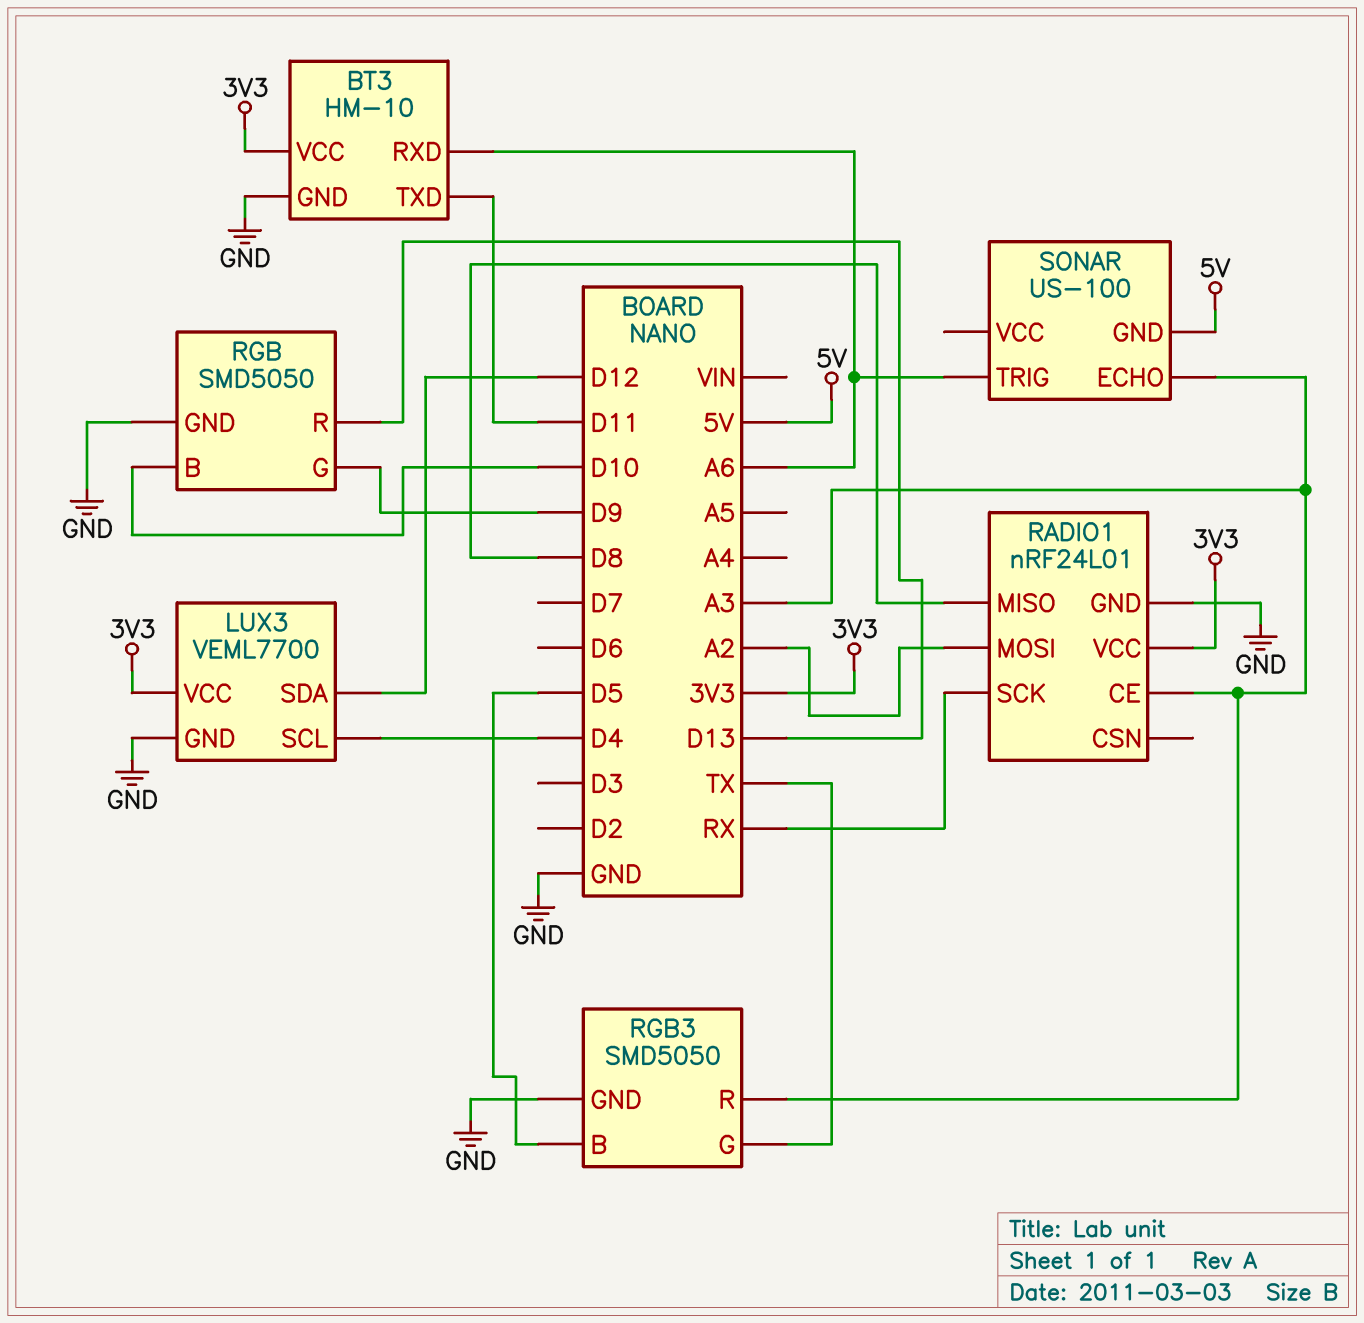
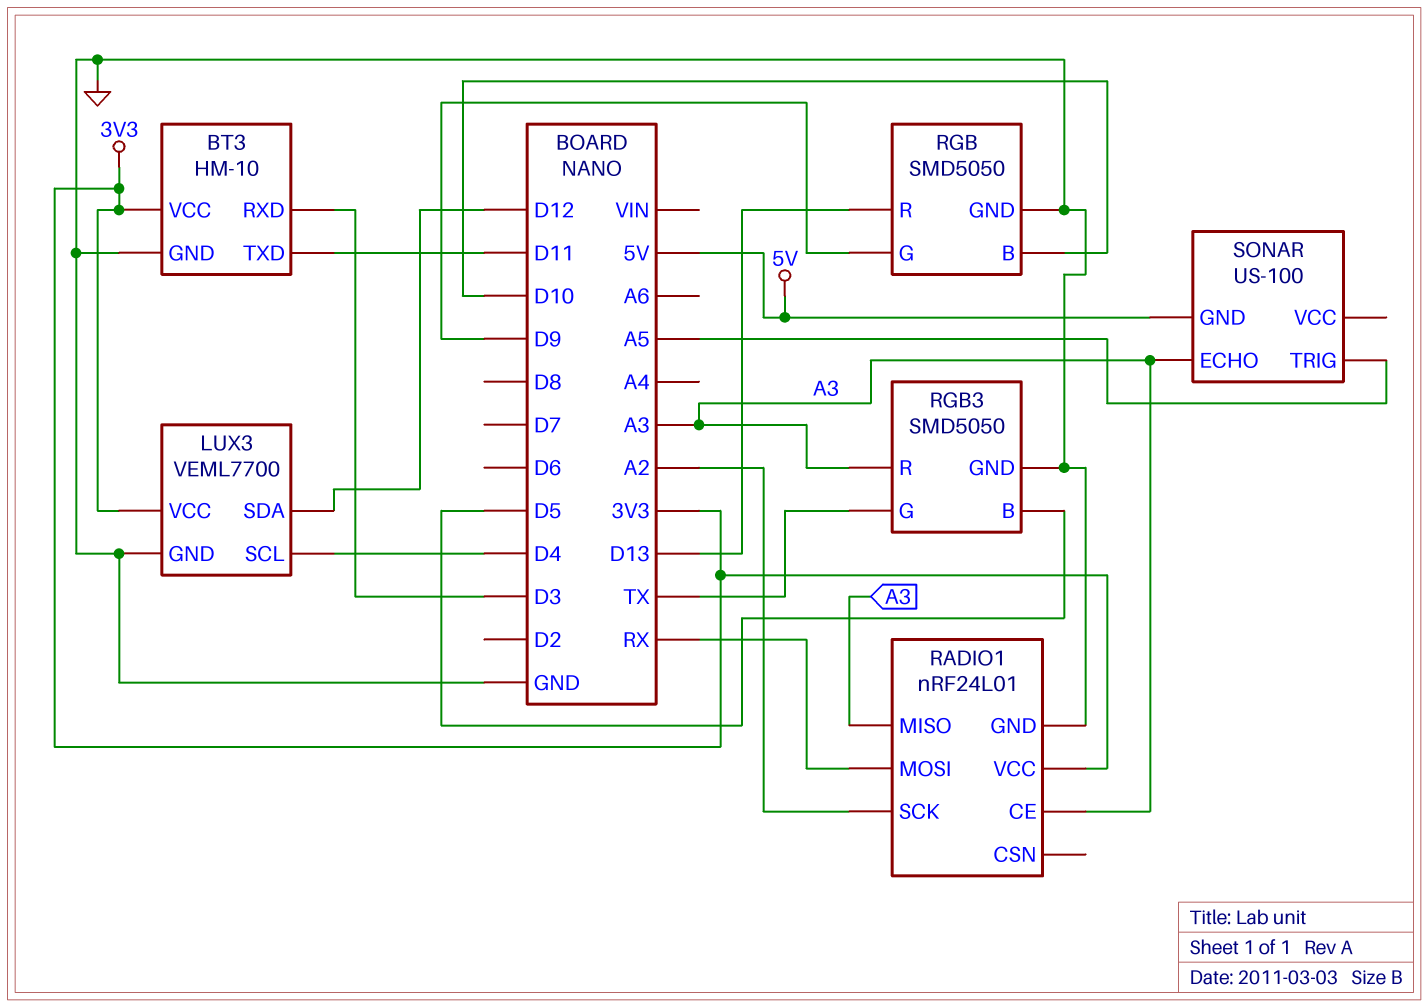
BT3 pin RXD: A6 -> D3
RADIO1 pin MISO: D8 -> A3
RADIO1 pin MOSI: A2 -> RX
RADIO1 pin SCK: RX -> A2
SONAR pin TRIG: A6 -> A5

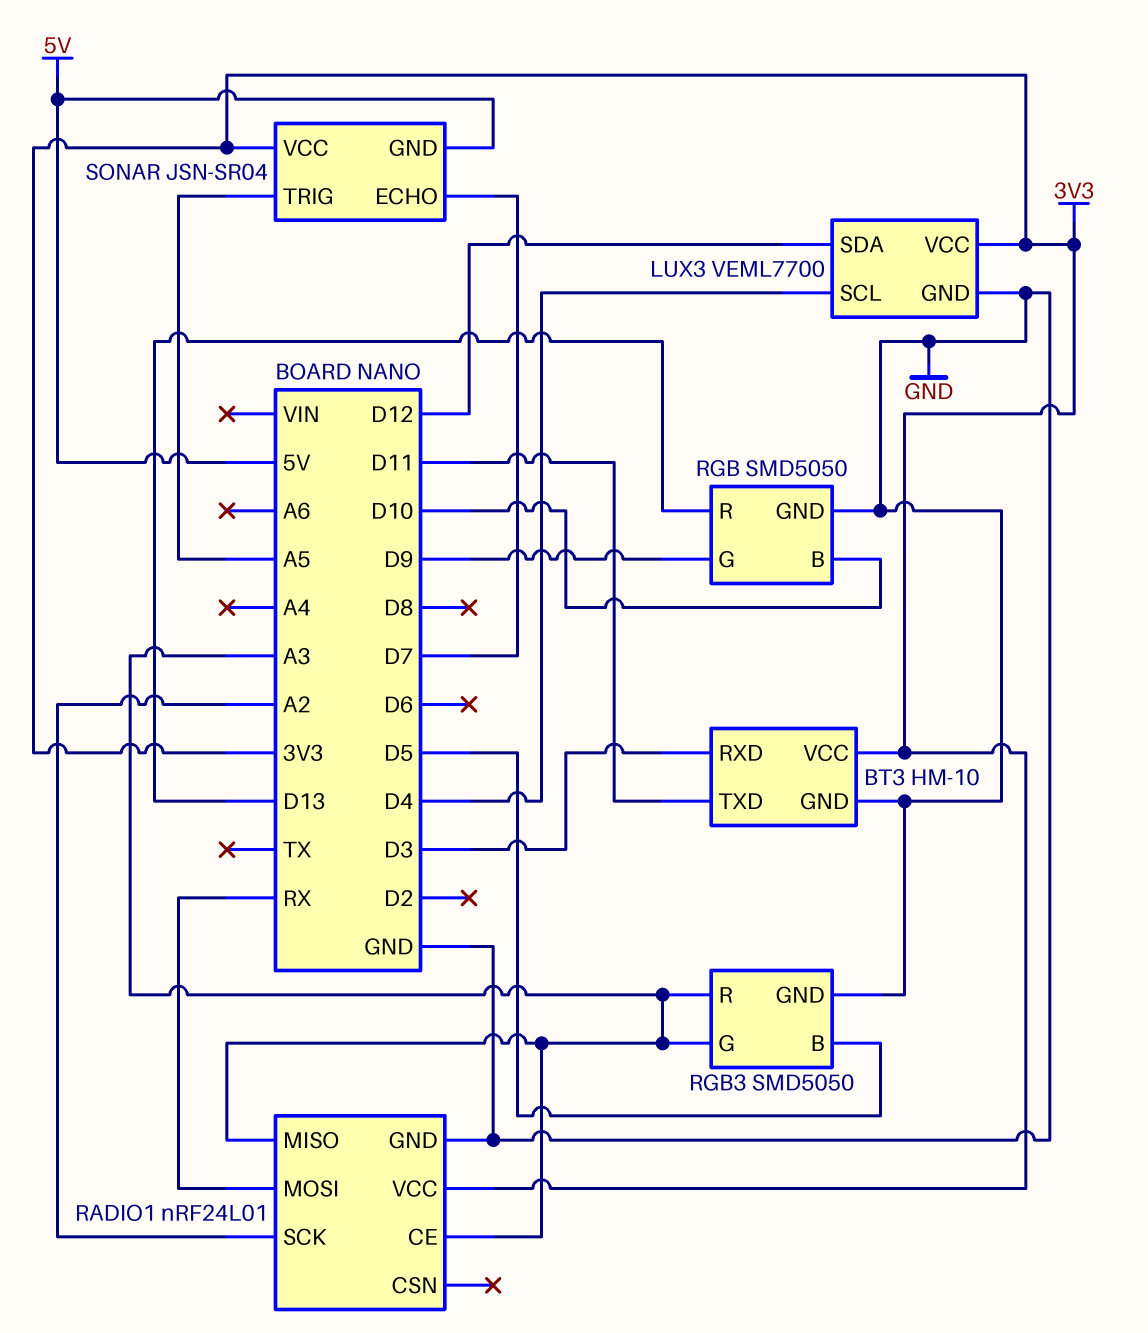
RGB3 pin G: TX -> A3
SONAR: US-100 -> JSN-SR04
SONAR pin ECHO: A3 -> D7
SONAR pin VCC: none -> 3V3

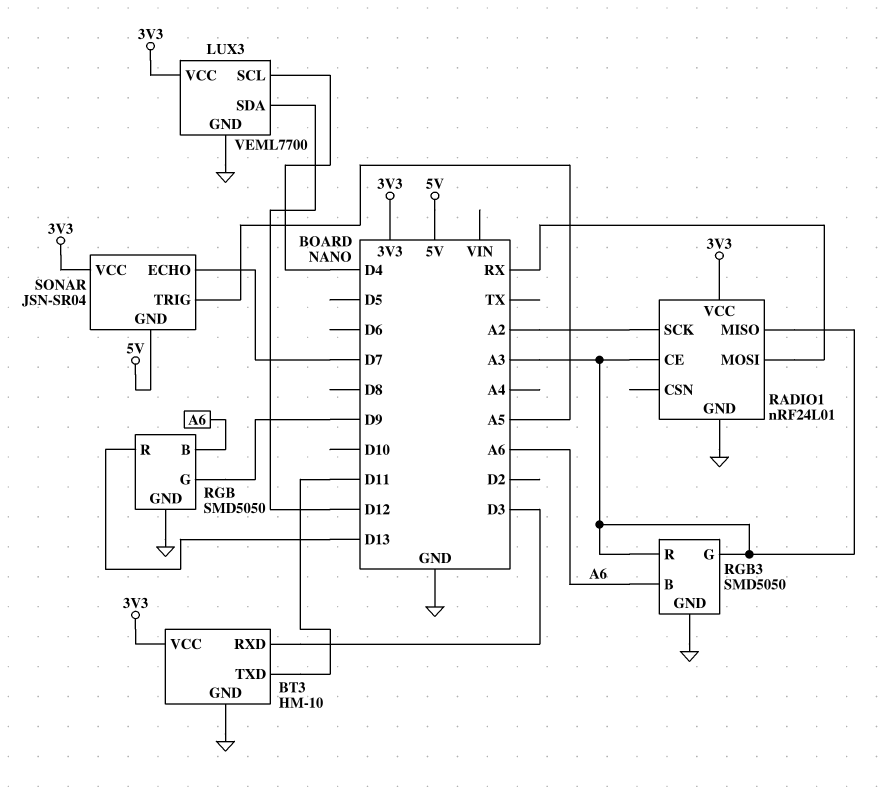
RGB pin B: D10 -> A6
RGB3 pin B: D5 -> A6

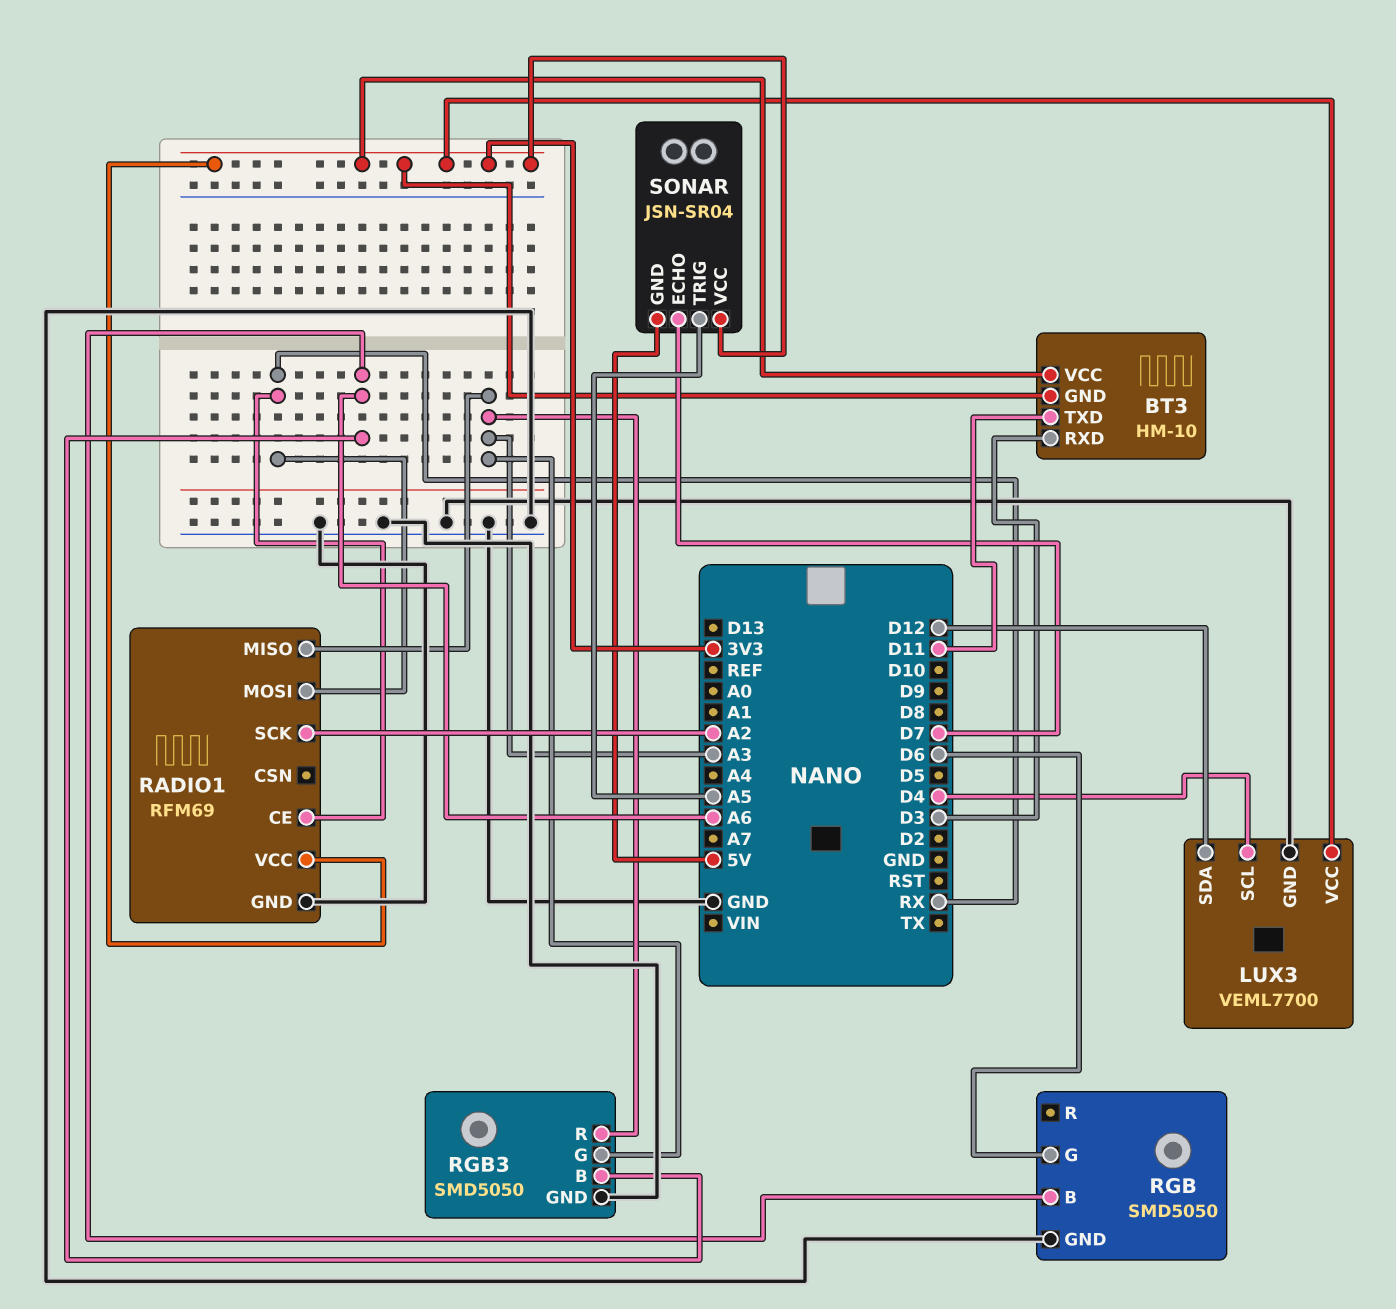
BT3 pin GND: GND -> 3V3
RADIO1: nRF24L01 -> RFM69
RADIO1 pin CE: A3 -> RX
RGB pin G: D9 -> D6
RGB pin R: D13 -> none

